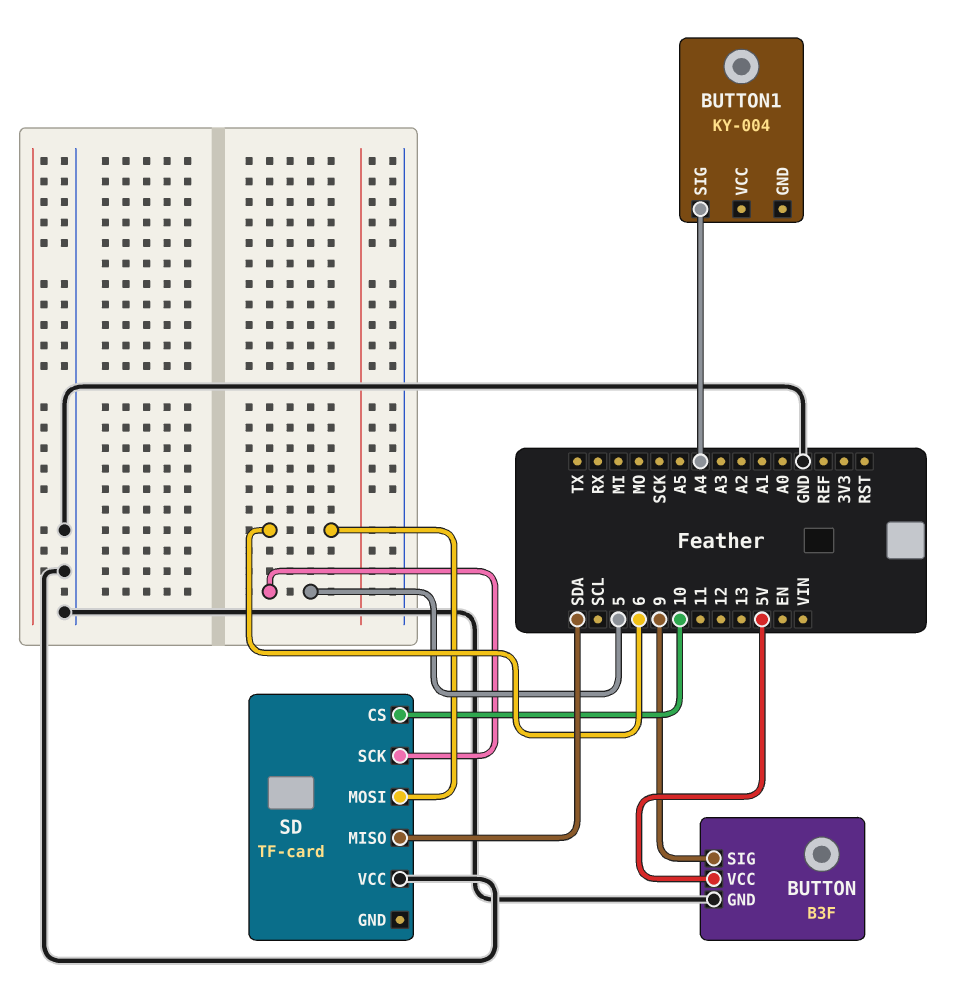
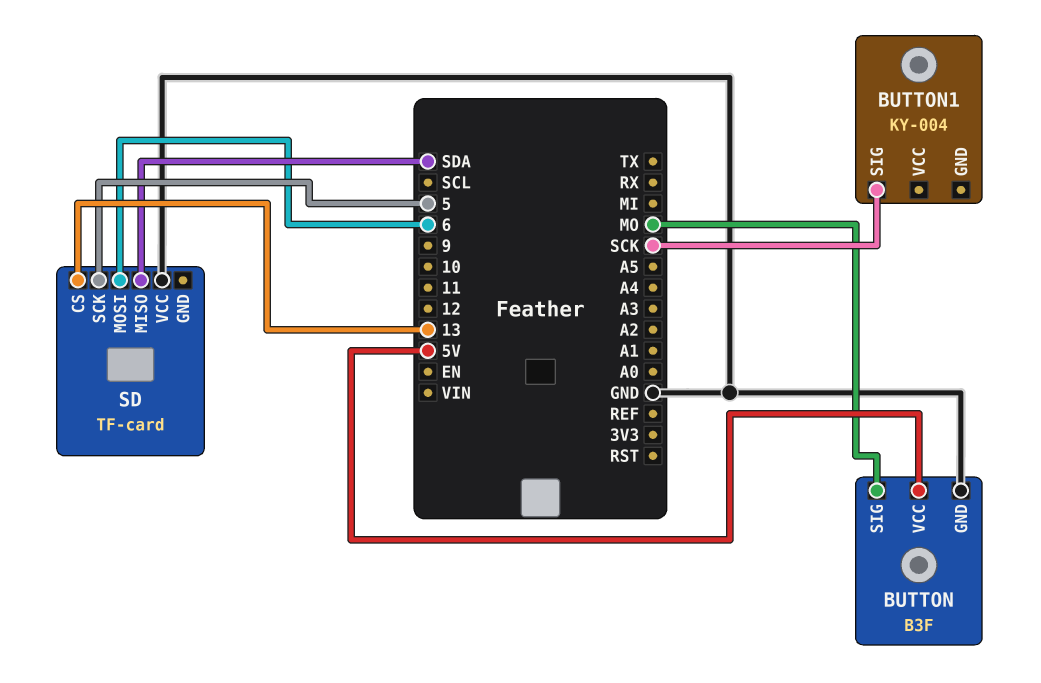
BUTTON pin SIG: 9 -> MO
BUTTON1 pin SIG: A4 -> SCK
SD pin CS: 10 -> 13

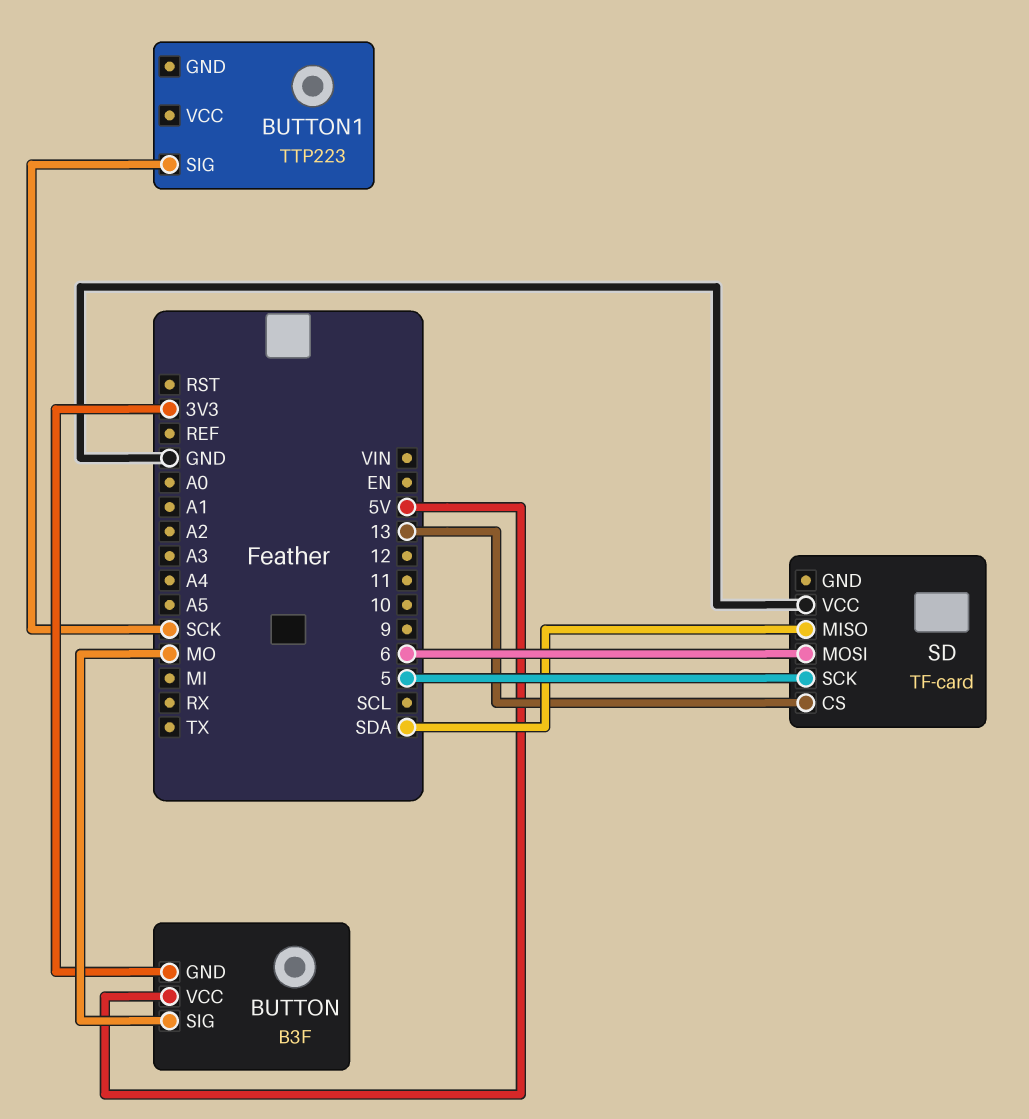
BUTTON pin GND: GND -> 3V3
BUTTON1: KY-004 -> TTP223

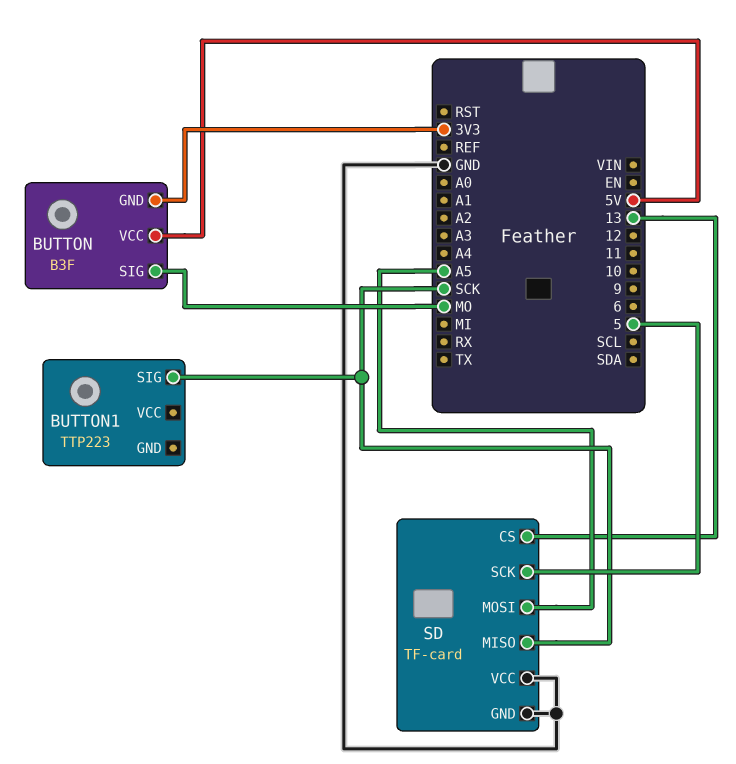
SD pin GND: none -> GND
SD pin MISO: SDA -> SCK
SD pin MOSI: 6 -> A5

